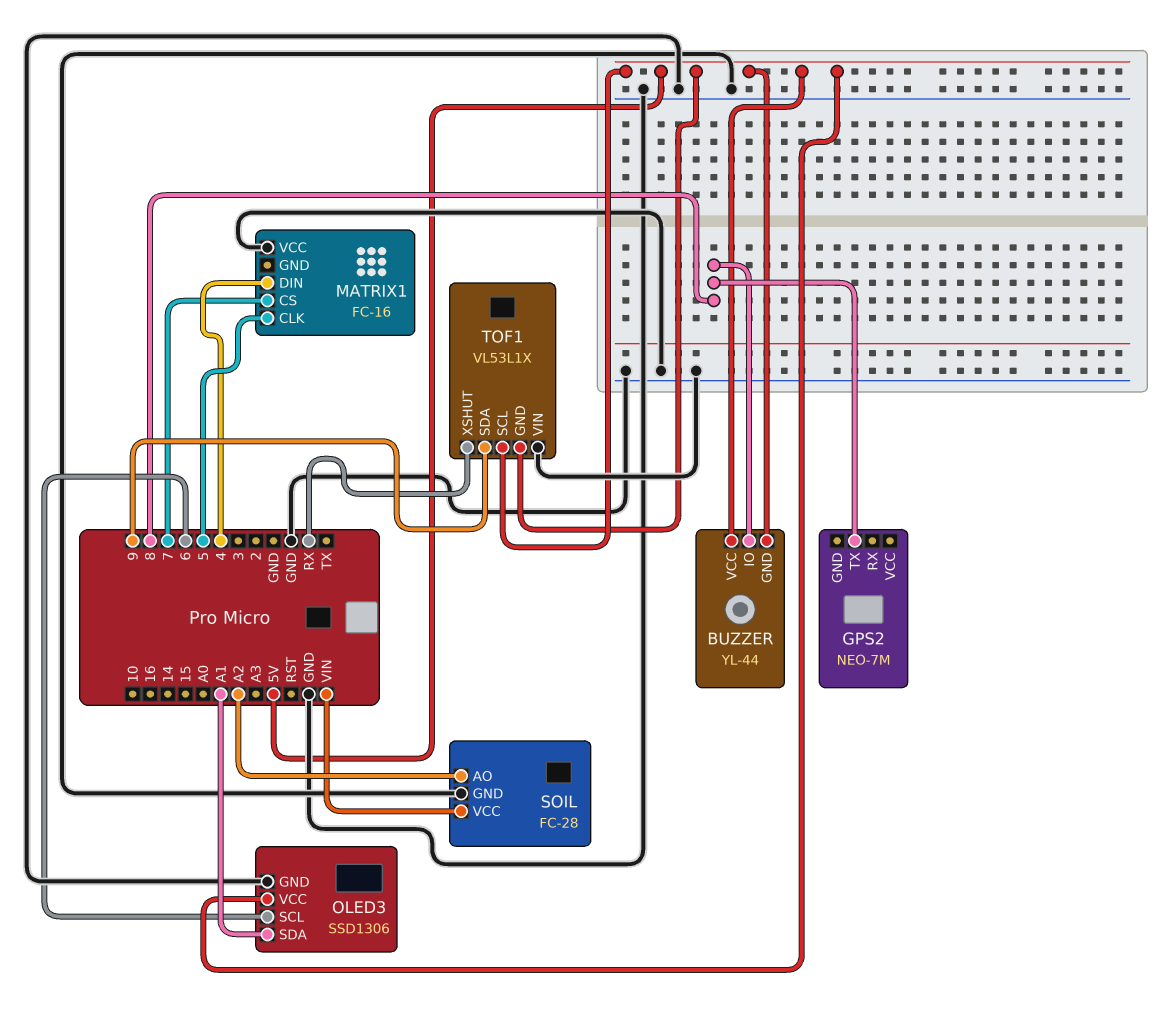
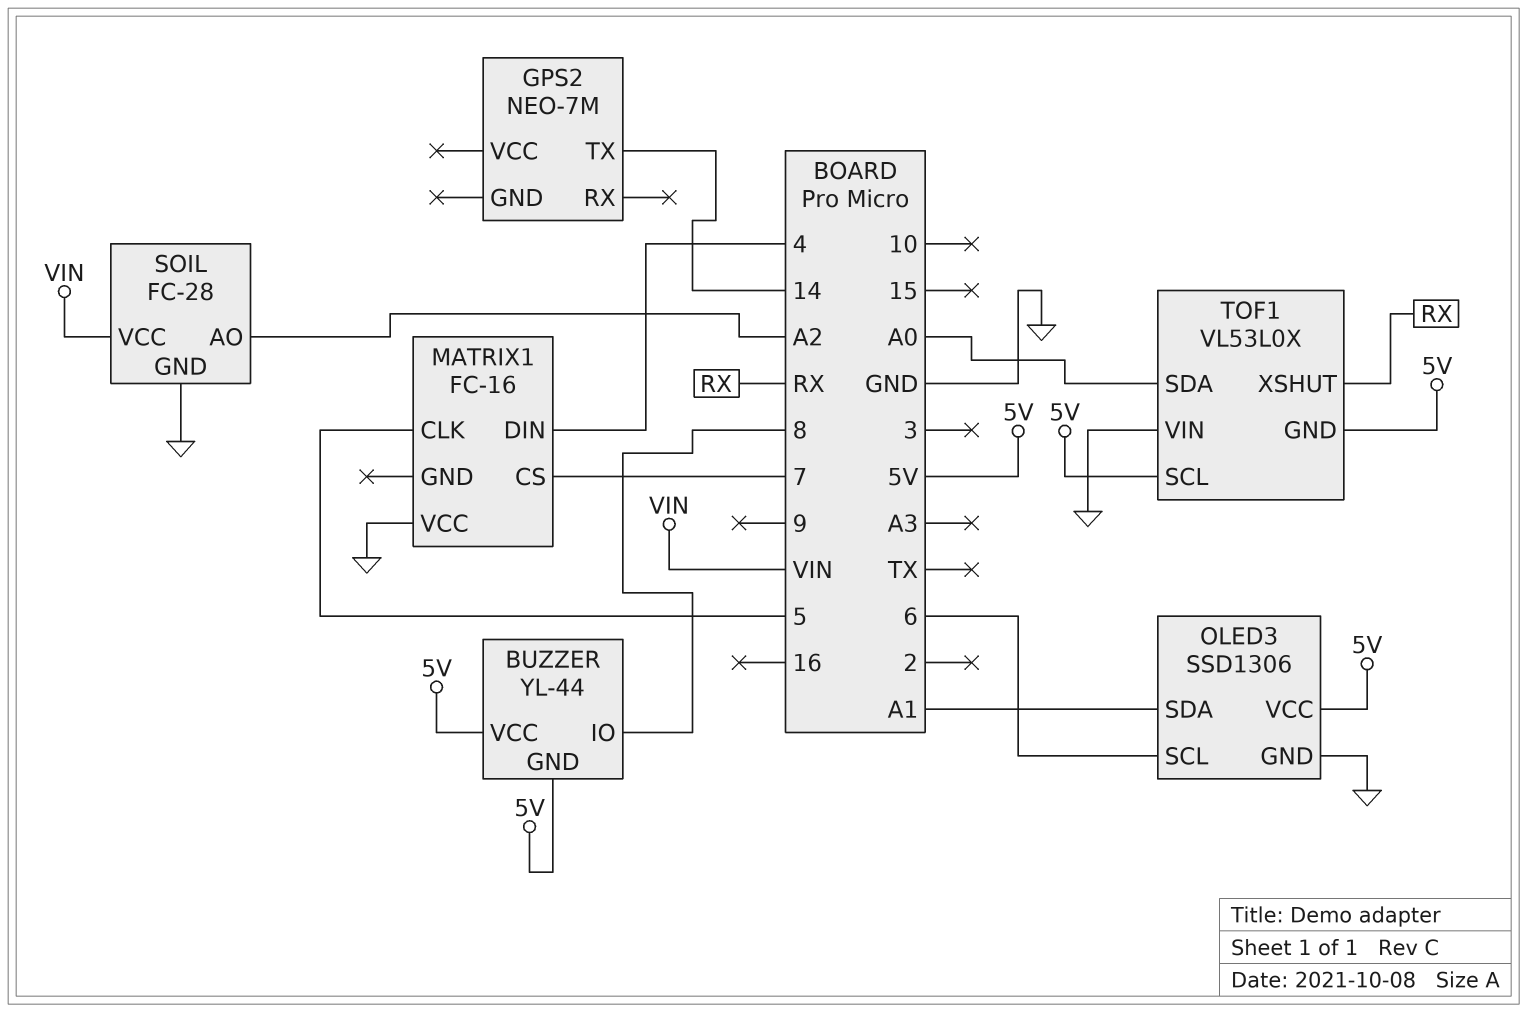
GPS2 pin TX: 8 -> 14
TOF1: VL53L1X -> VL53L0X
TOF1 pin SDA: 9 -> A0

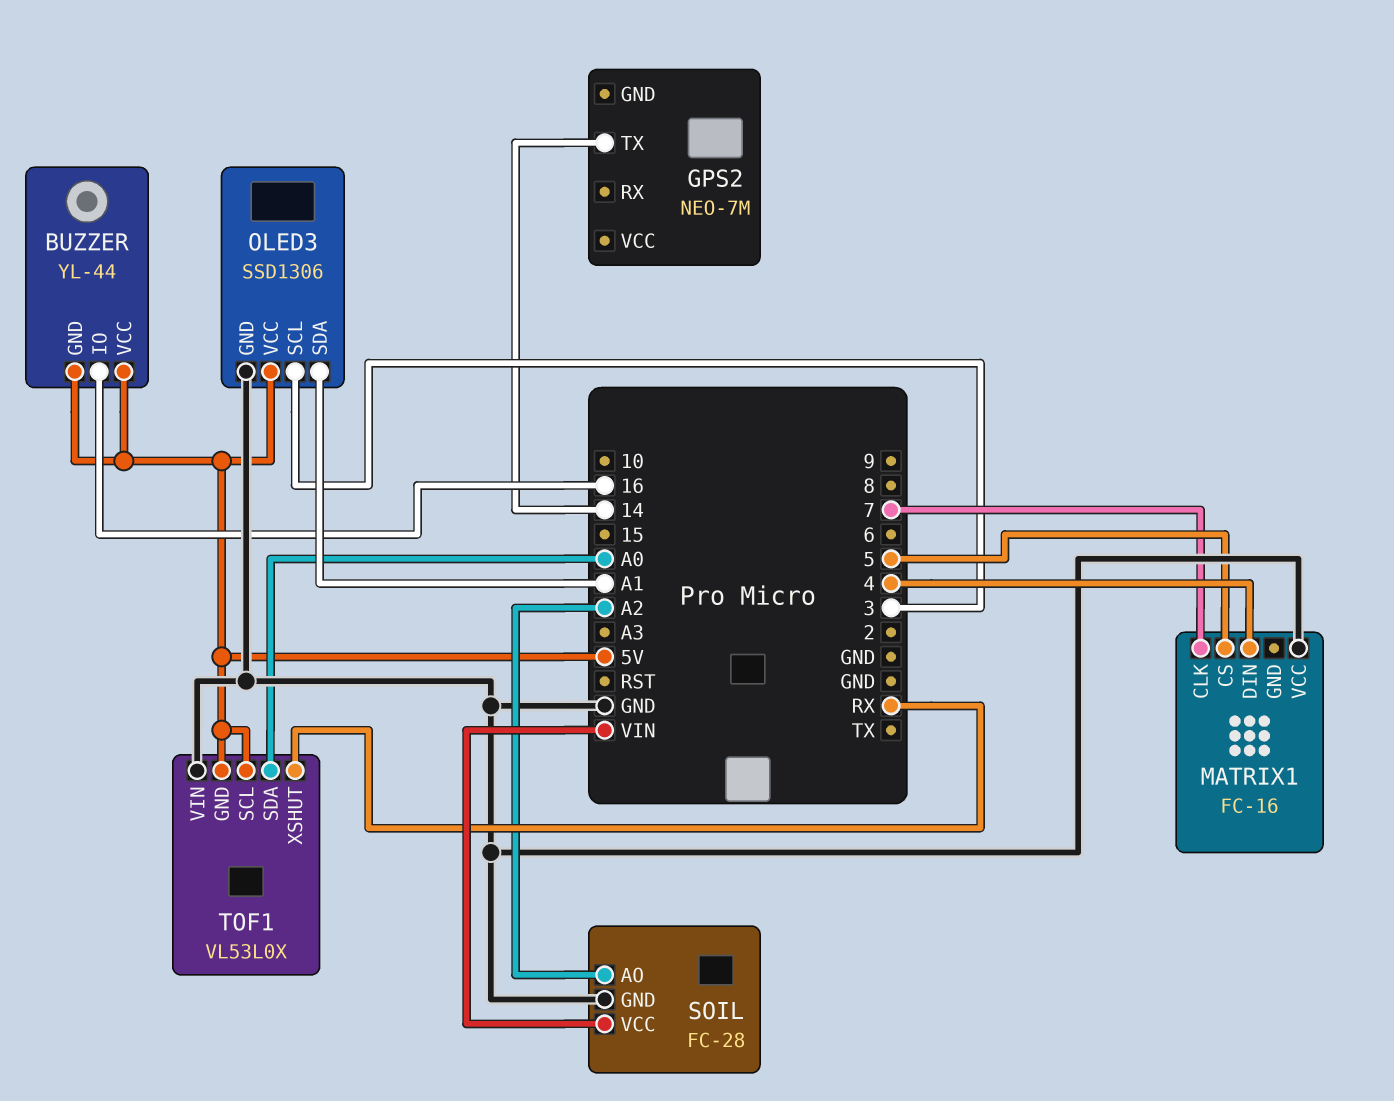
BUZZER pin IO: 8 -> 16
MATRIX1 pin CLK: 5 -> 7
MATRIX1 pin CS: 7 -> 5
OLED3 pin SCL: 6 -> 3

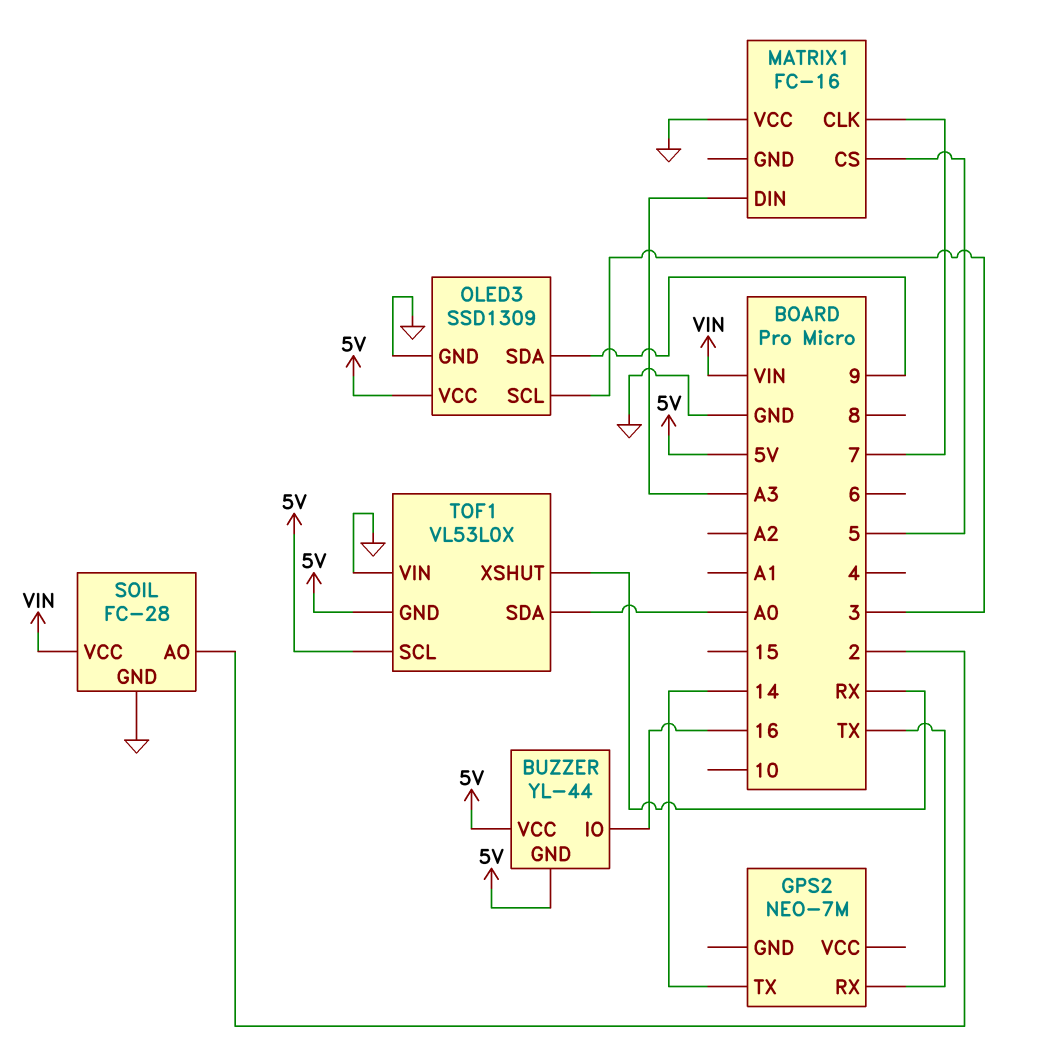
GPS2 pin RX: none -> TX
MATRIX1 pin DIN: 4 -> A3
OLED3: SSD1306 -> SSD1309
OLED3 pin SDA: A1 -> 9
SOIL pin AO: A2 -> 2

